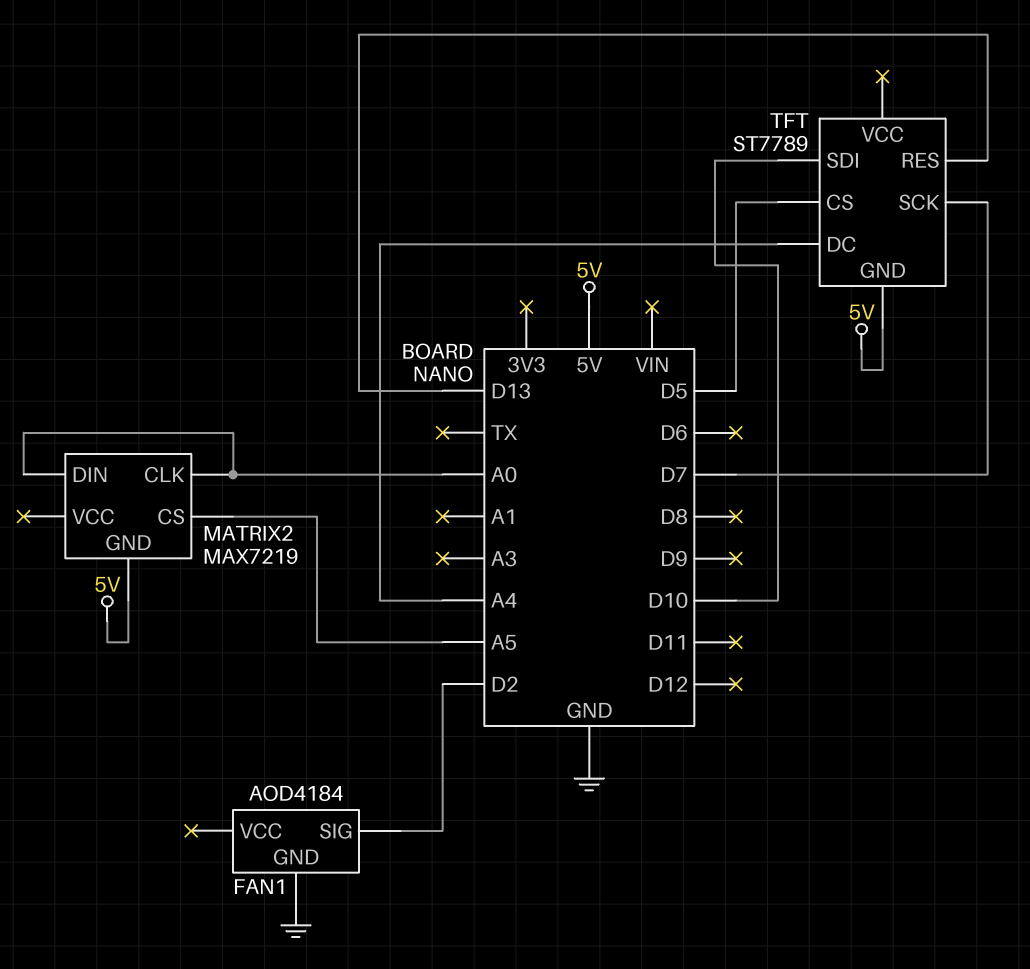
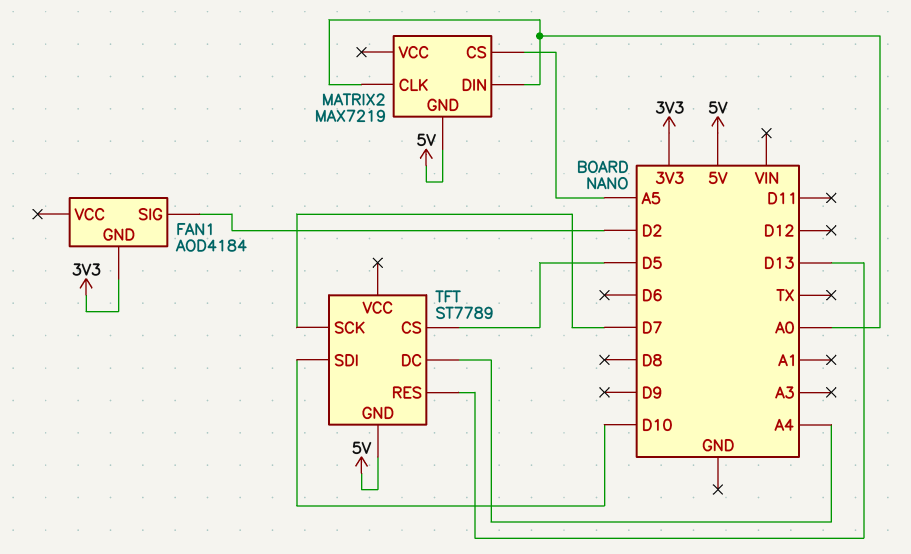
FAN1 pin GND: GND -> 3V3

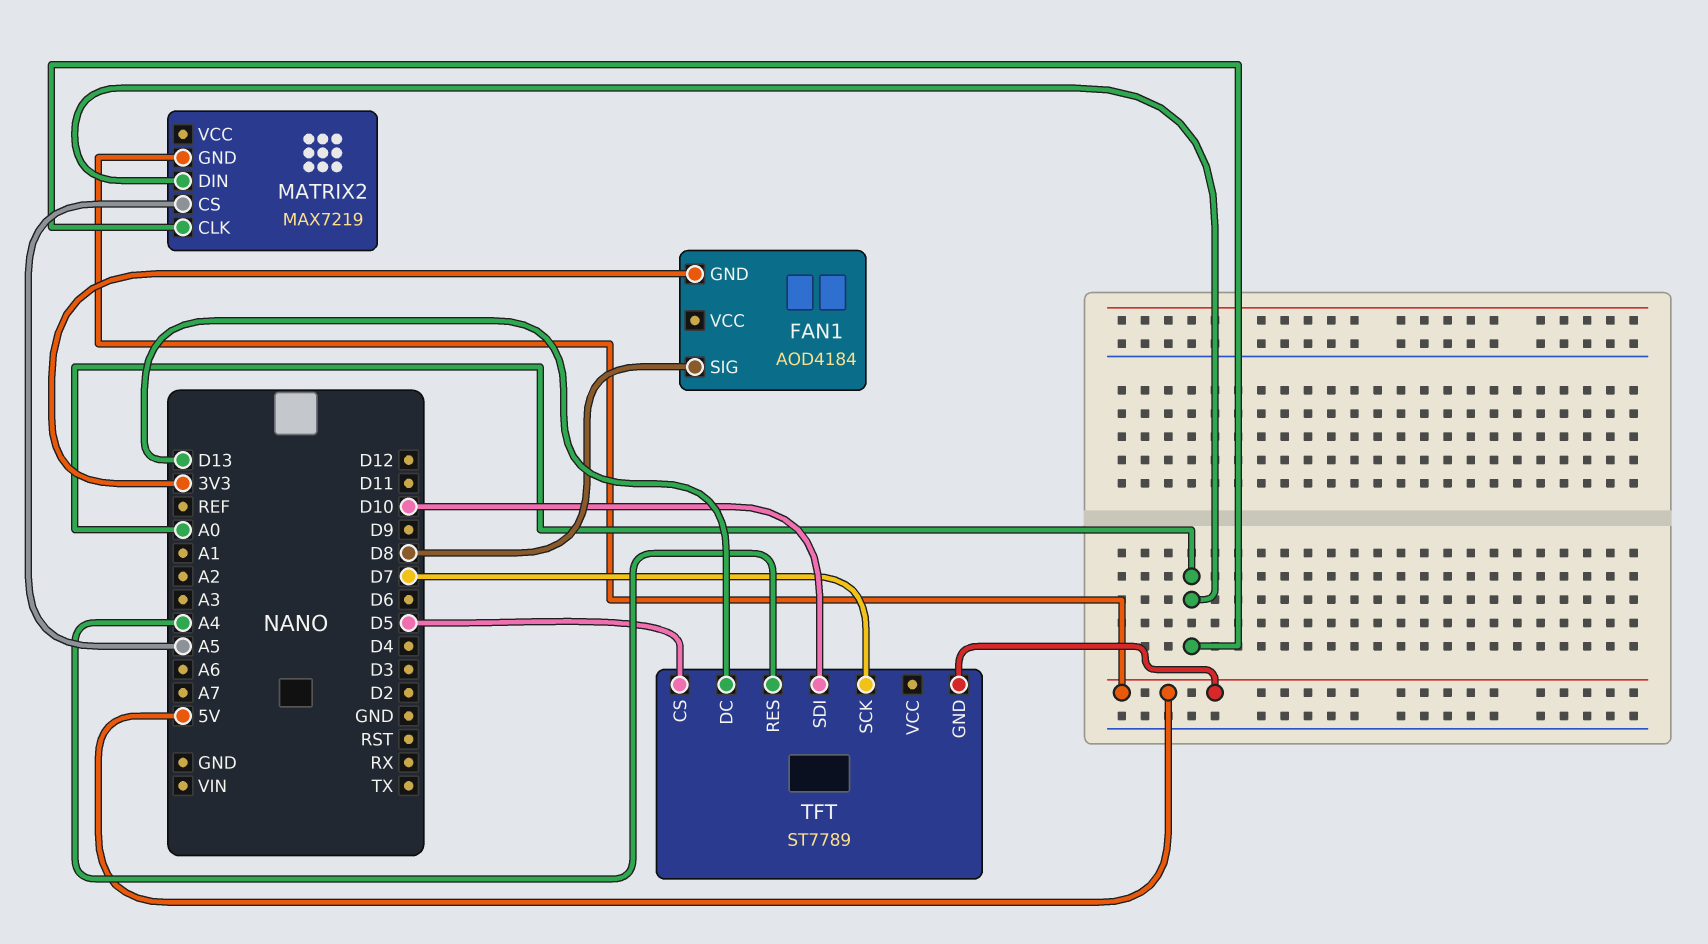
FAN1 pin SIG: D2 -> D8
TFT pin DC: A4 -> D13
TFT pin RES: D13 -> A4

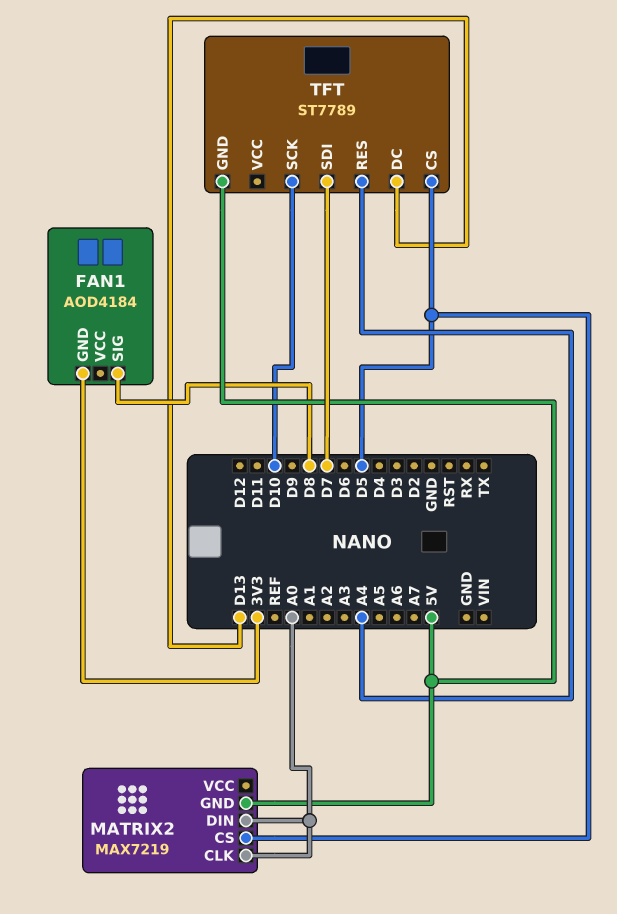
MATRIX2 pin CS: A5 -> D5
TFT pin SCK: D7 -> D10
TFT pin SDI: D10 -> D7

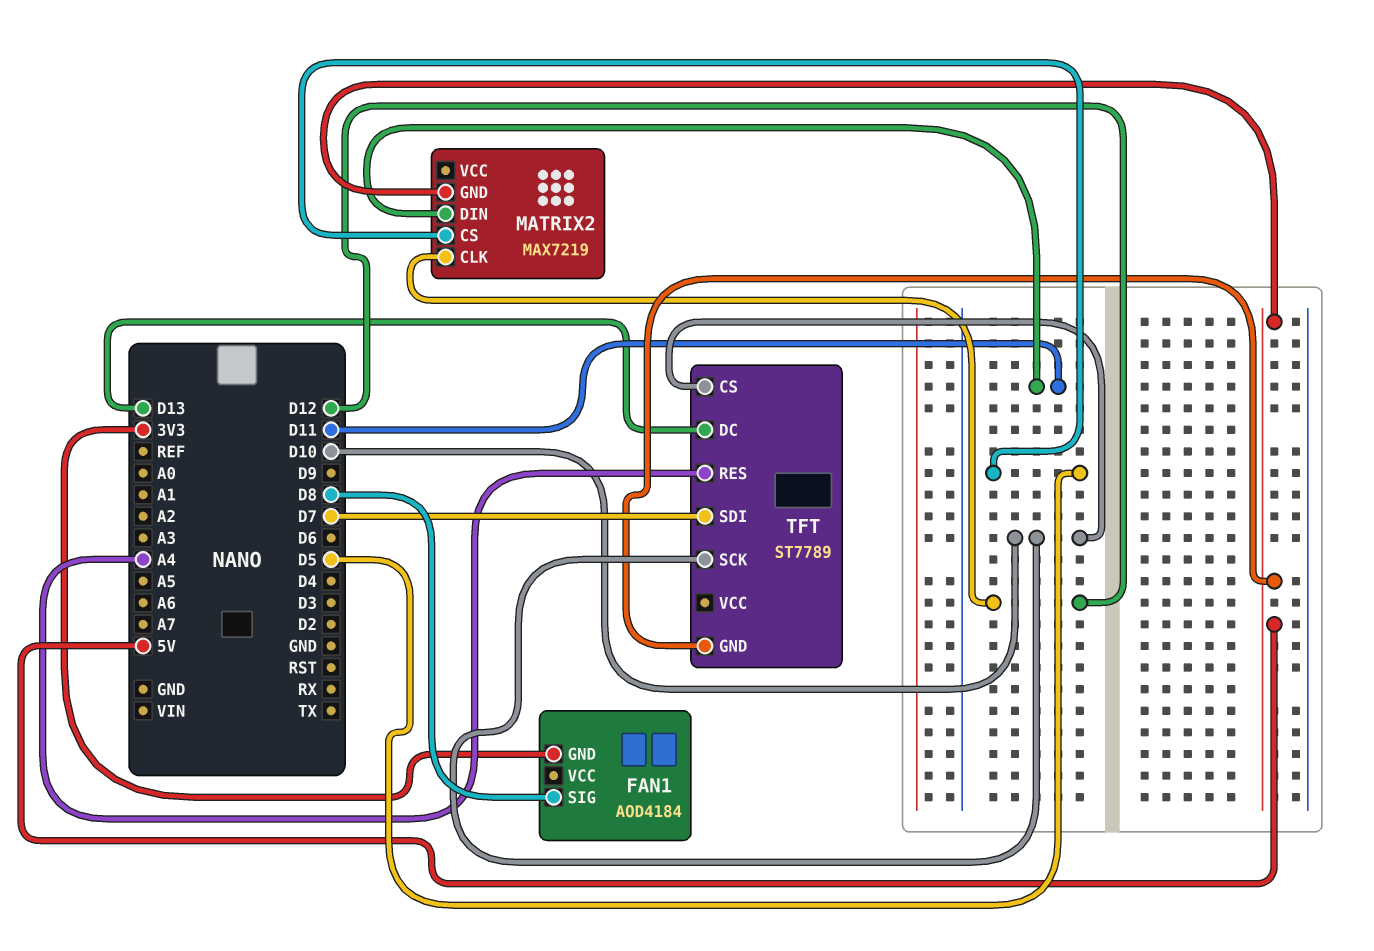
MATRIX2 pin CLK: A0 -> D12
MATRIX2 pin DIN: A0 -> D11
TFT pin CS: D5 -> D10

